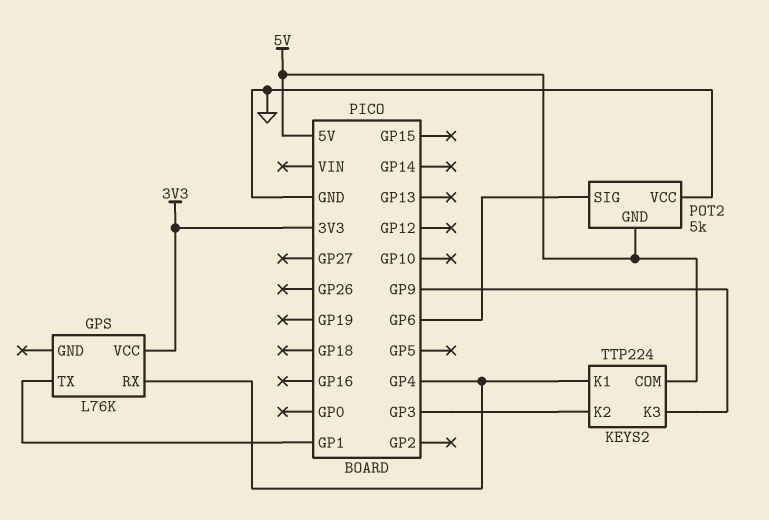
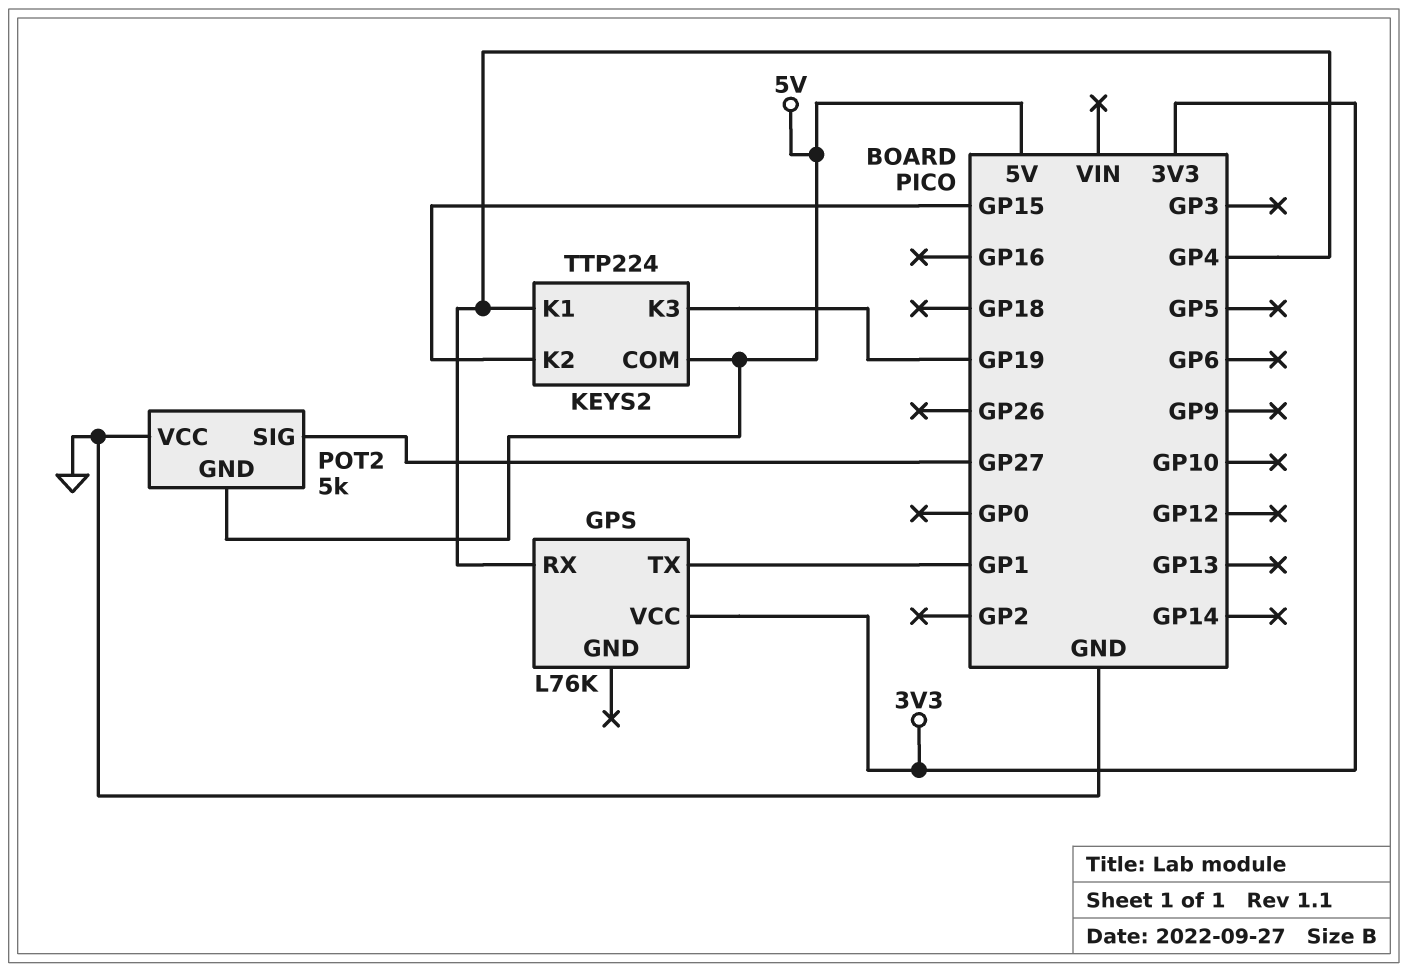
KEYS2 pin K2: GP3 -> GP15
KEYS2 pin K3: GP9 -> GP19
POT2 pin SIG: GP6 -> GP27

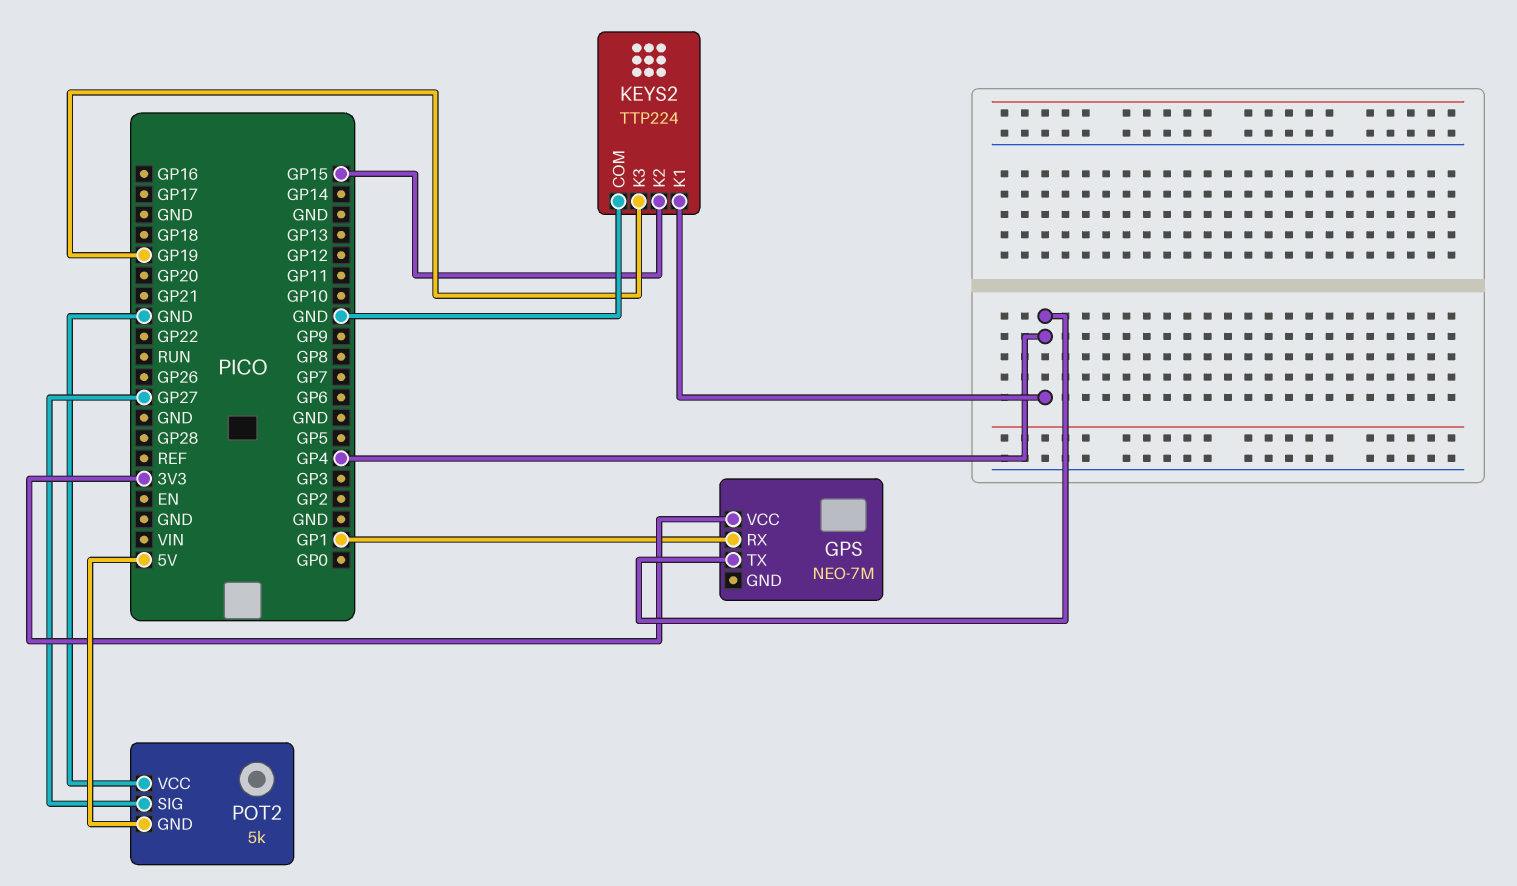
GPS: L76K -> NEO-7M
GPS pin RX: GP4 -> GP1
GPS pin TX: GP1 -> GP4
KEYS2 pin COM: 5V -> GND

